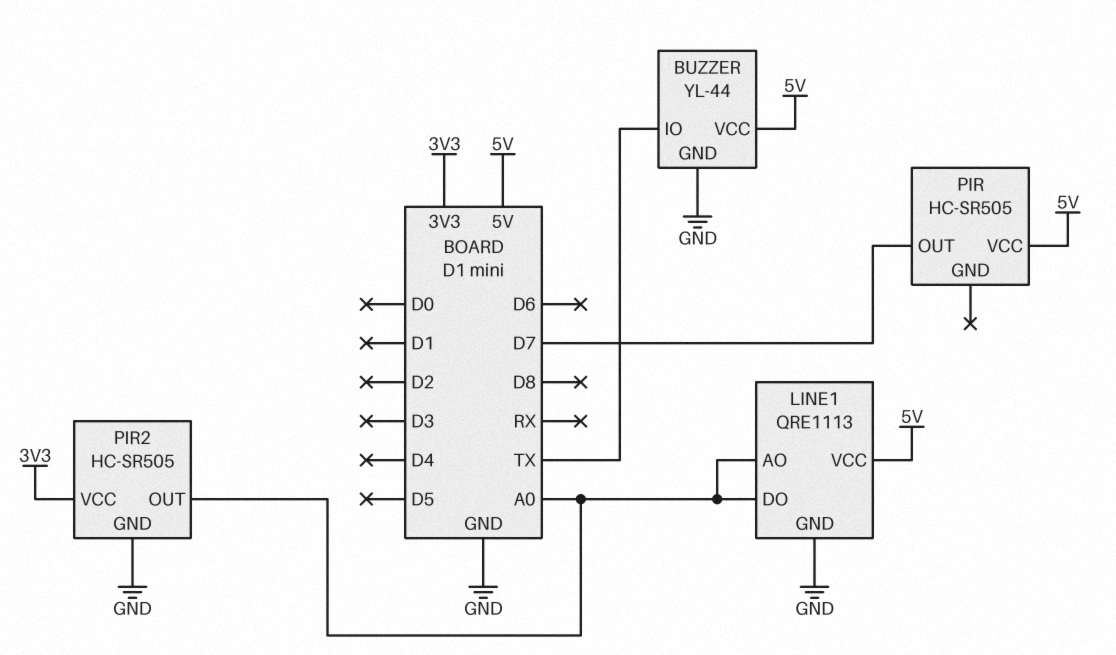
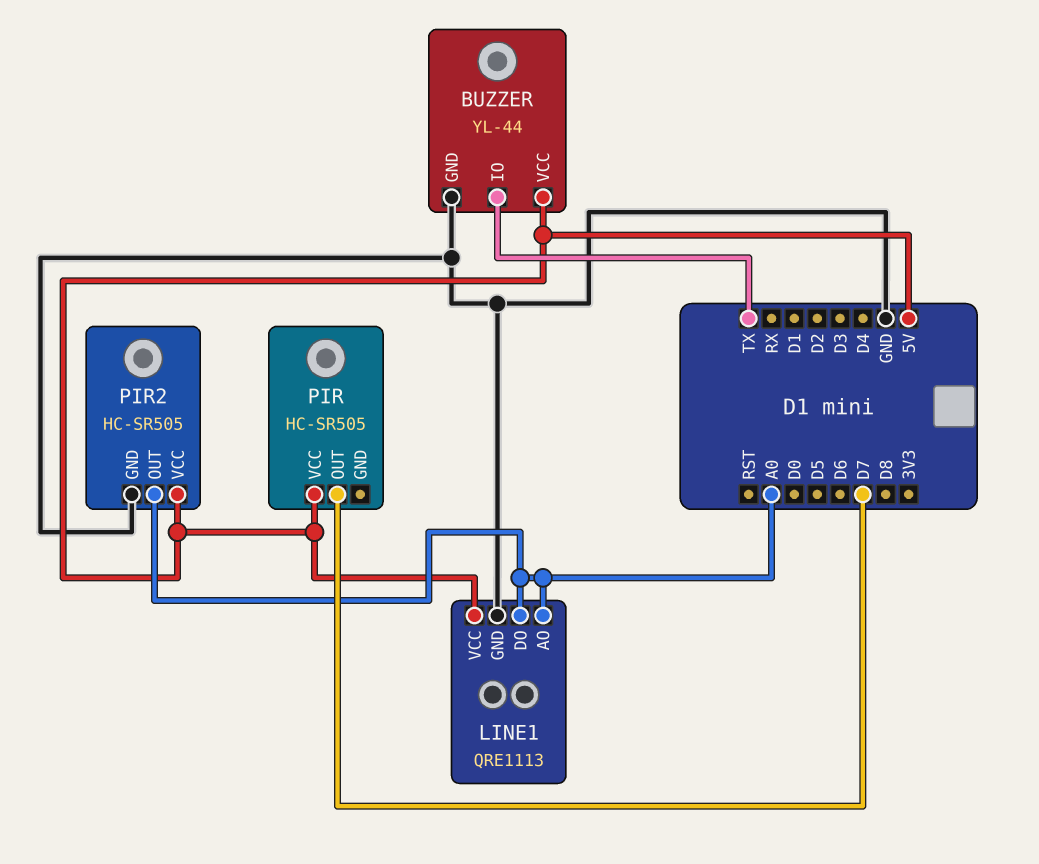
PIR2 pin VCC: 3V3 -> 5V

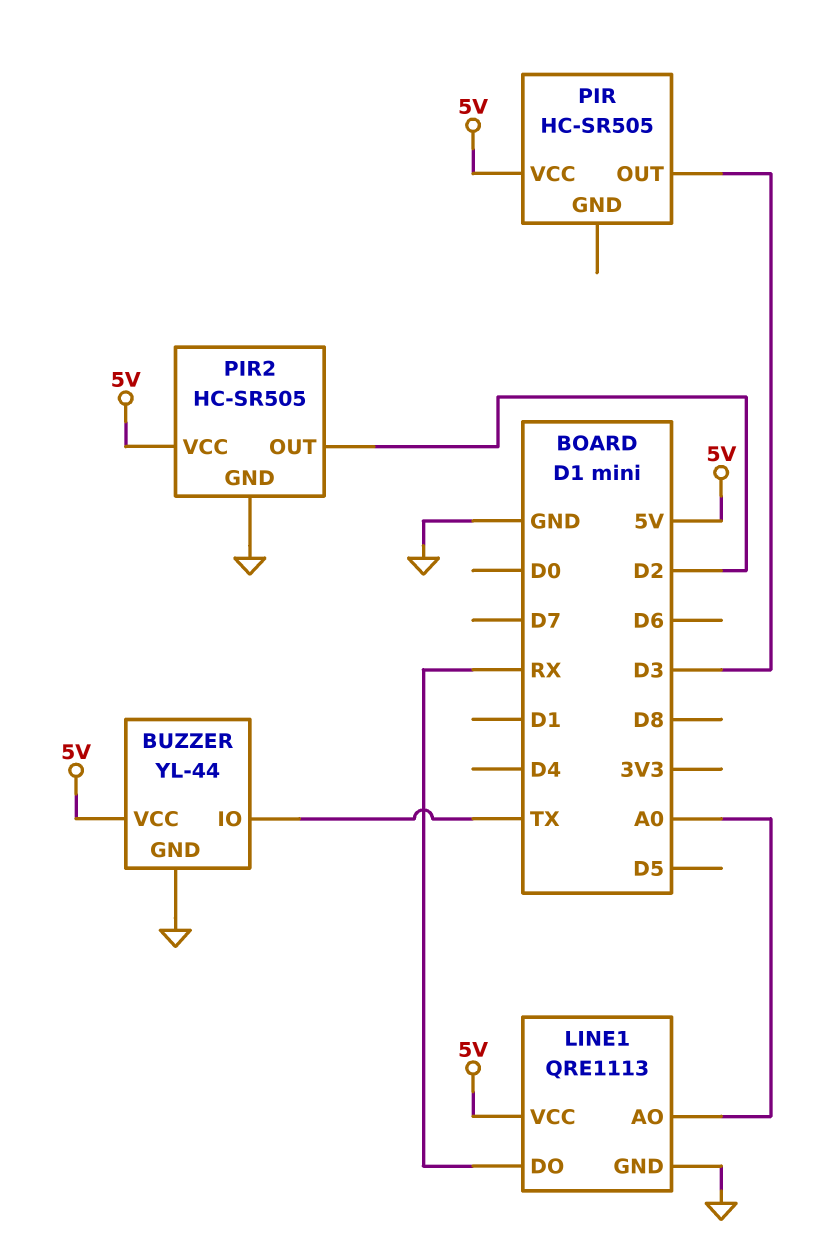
LINE1 pin DO: A0 -> RX
PIR pin OUT: D7 -> D3
PIR2 pin OUT: A0 -> D2

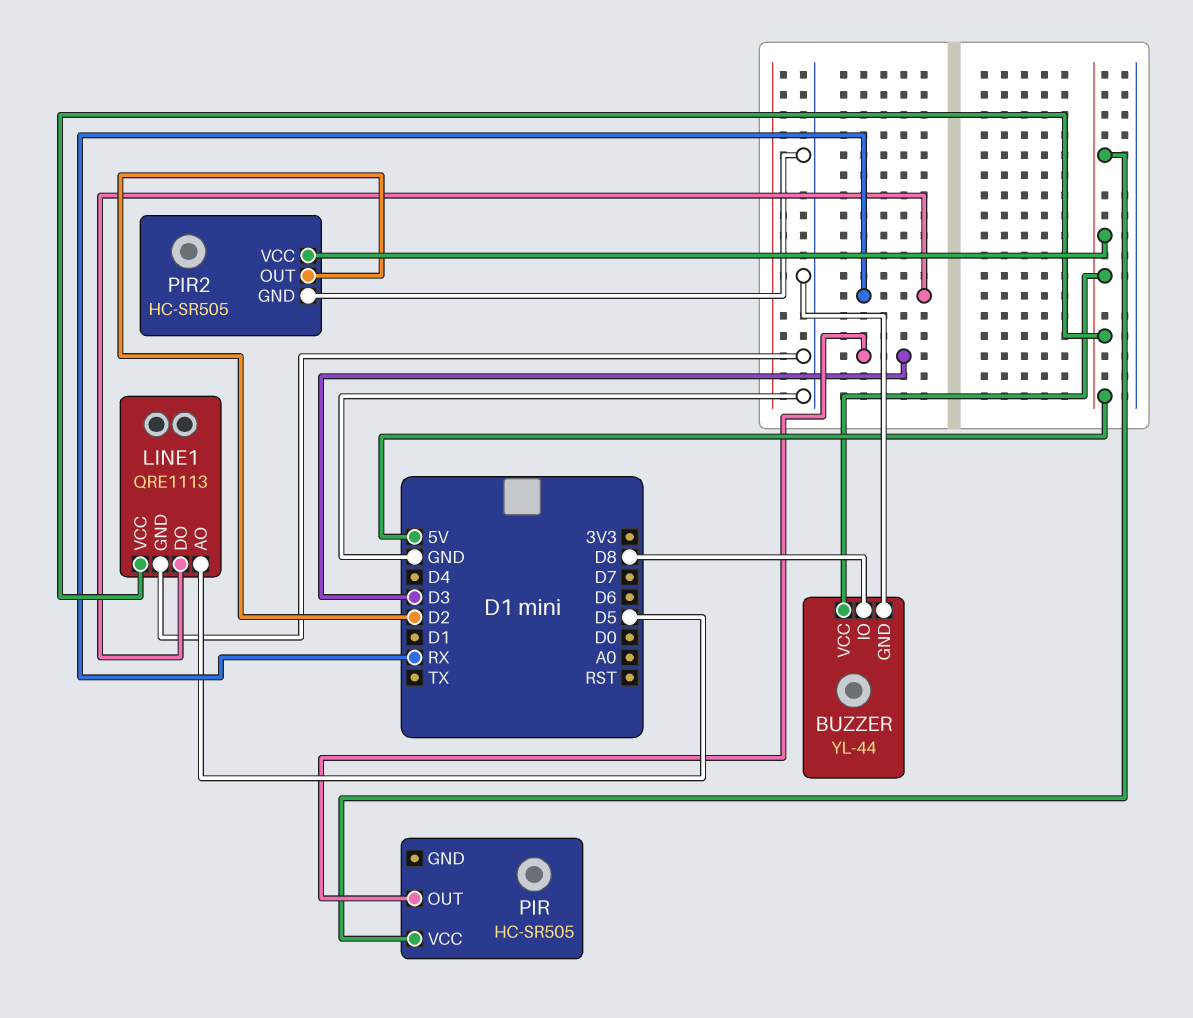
BUZZER pin IO: TX -> D8
LINE1 pin AO: A0 -> D5

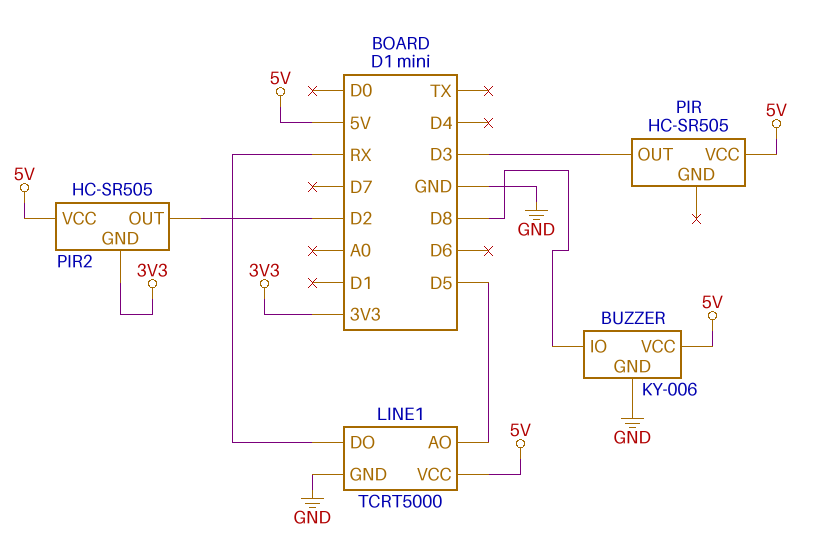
BUZZER: YL-44 -> KY-006
LINE1: QRE1113 -> TCRT5000
PIR2 pin GND: GND -> 3V3

